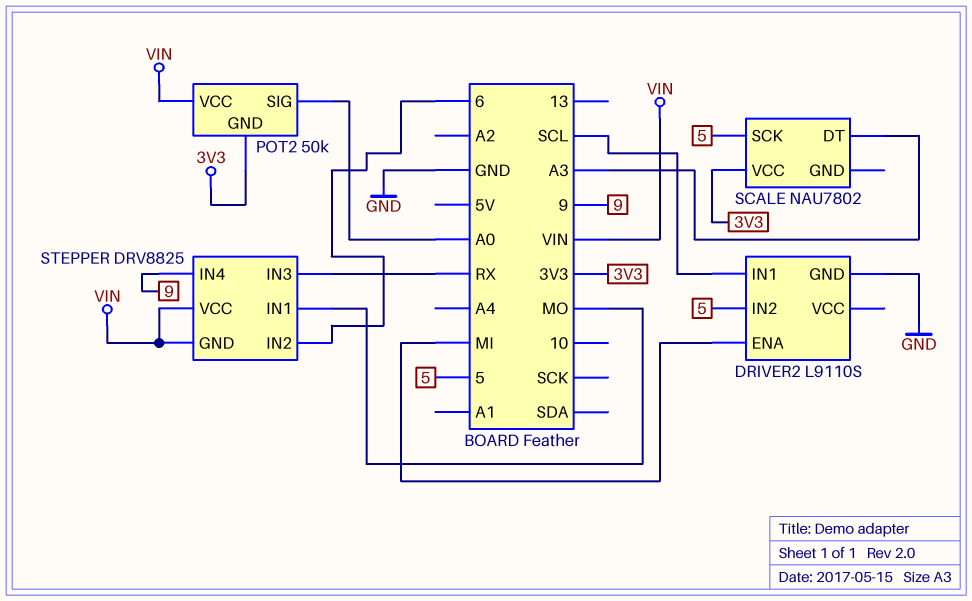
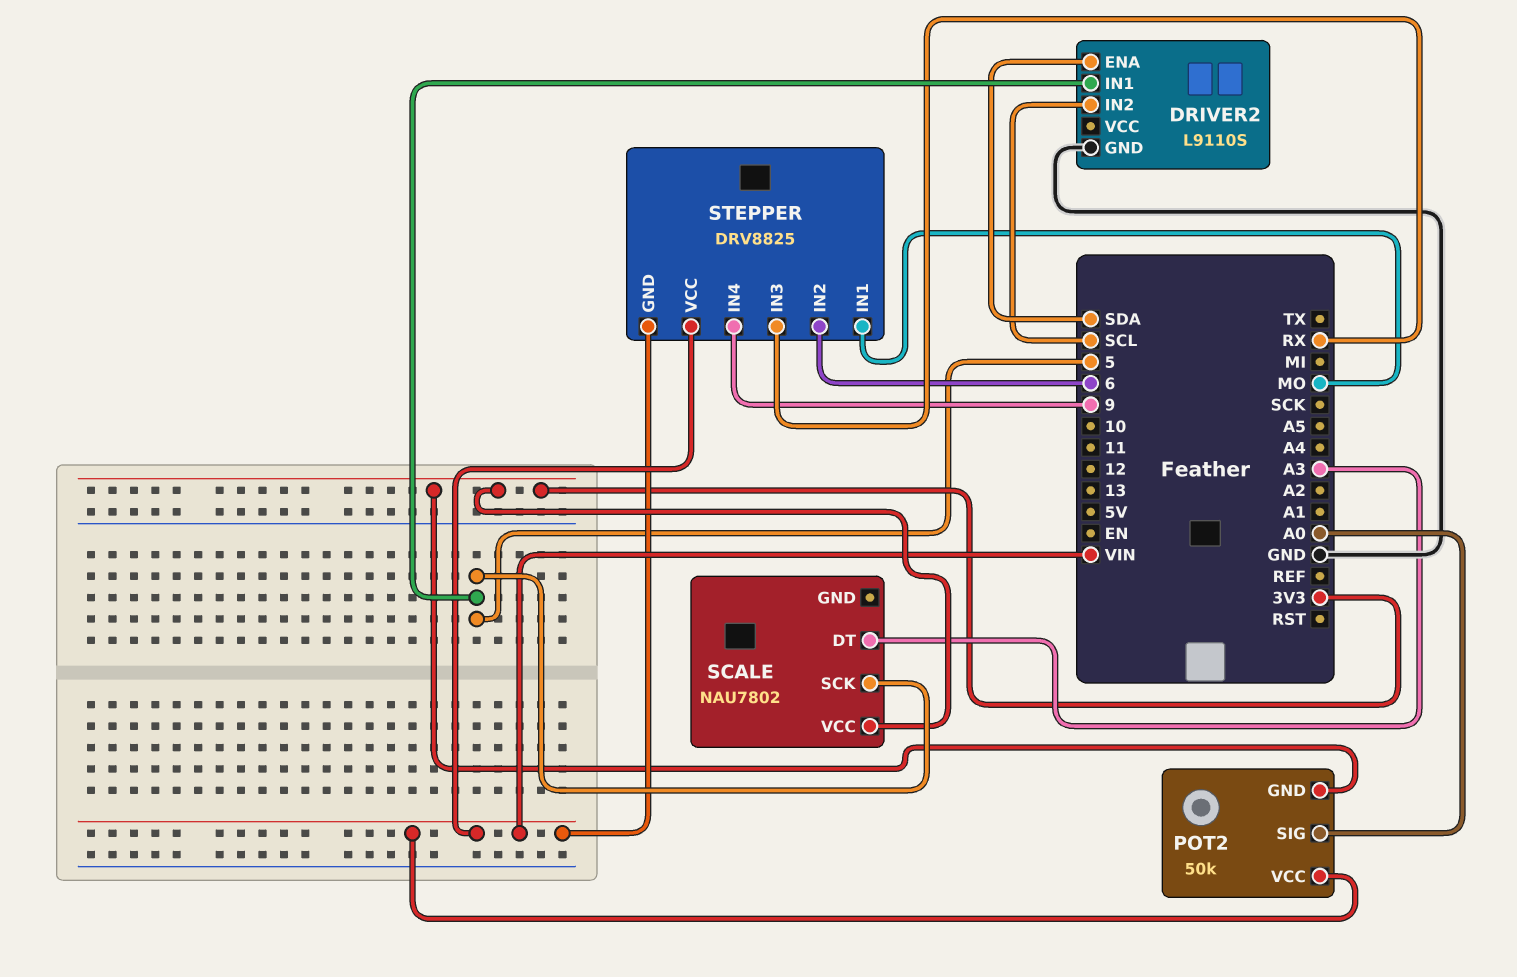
DRIVER2 pin ENA: MI -> SDA
DRIVER2 pin IN1: SCL -> 5
DRIVER2 pin IN2: 5 -> SCL

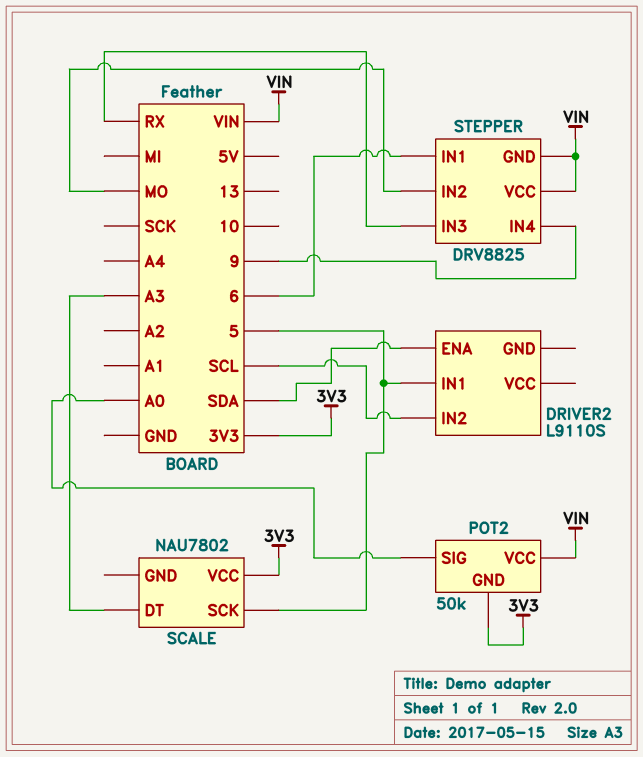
DRIVER2 pin GND: GND -> none
STEPPER pin IN1: MO -> 6
STEPPER pin IN2: 6 -> MO

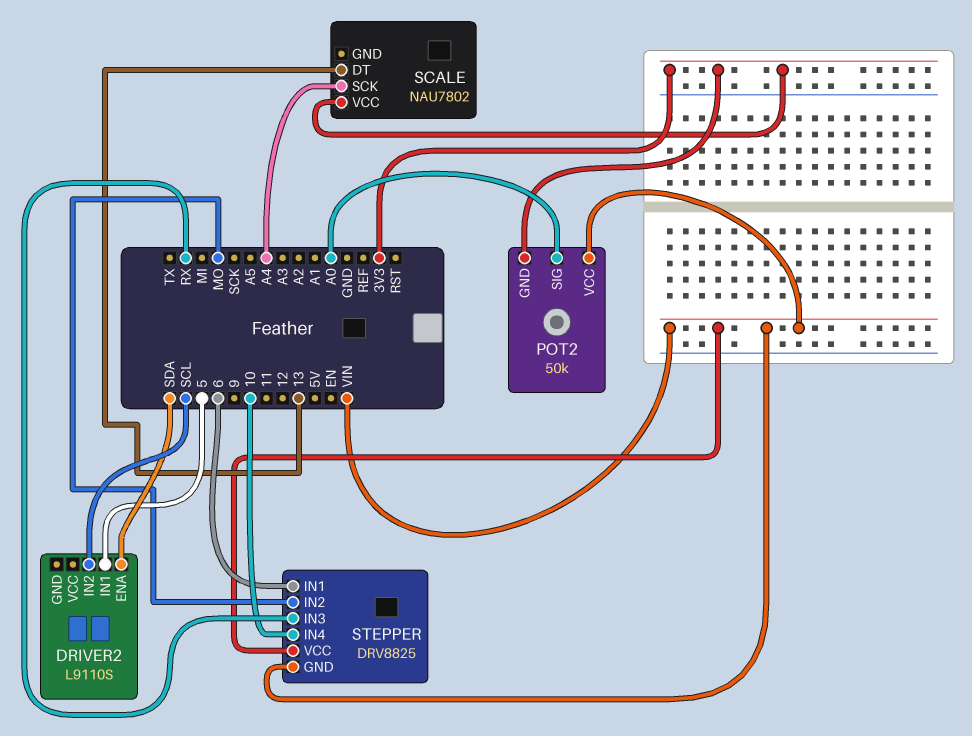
SCALE pin DT: A3 -> 13
SCALE pin SCK: 5 -> A4
STEPPER pin IN4: 9 -> 10

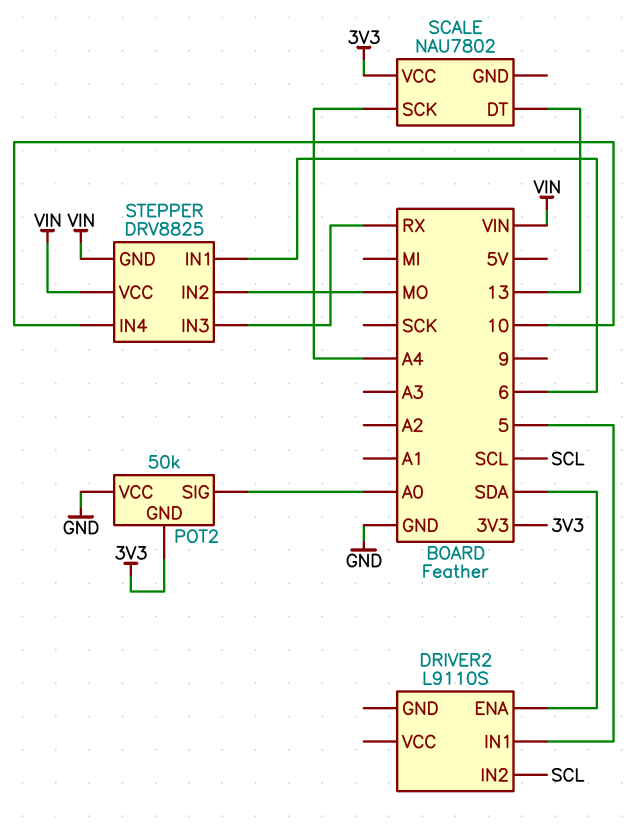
POT2 pin VCC: VIN -> GND

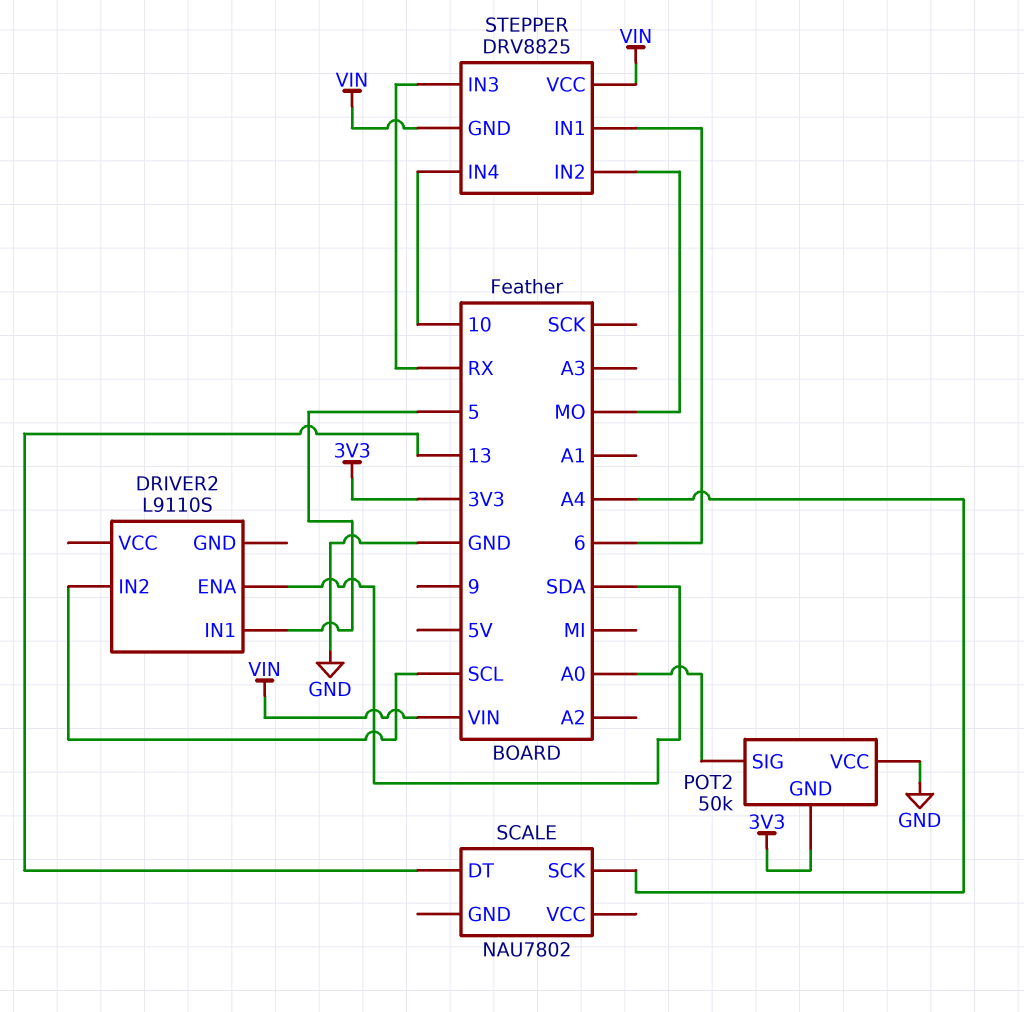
SCALE pin VCC: 3V3 -> none

